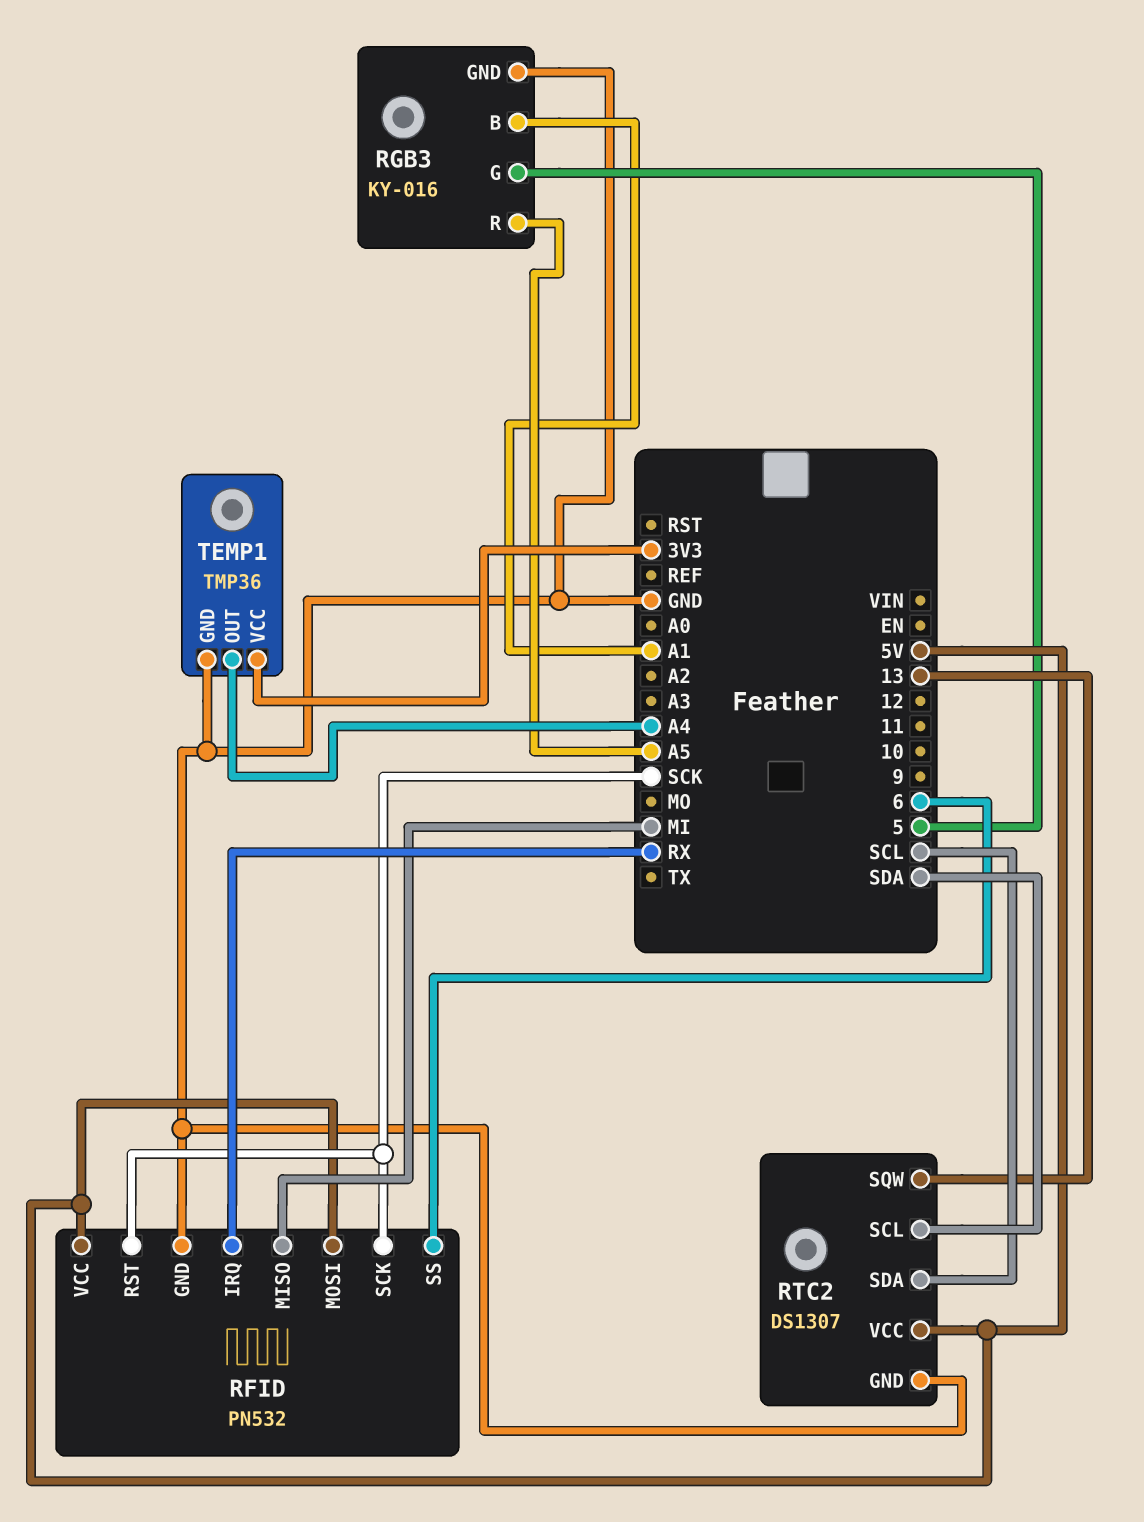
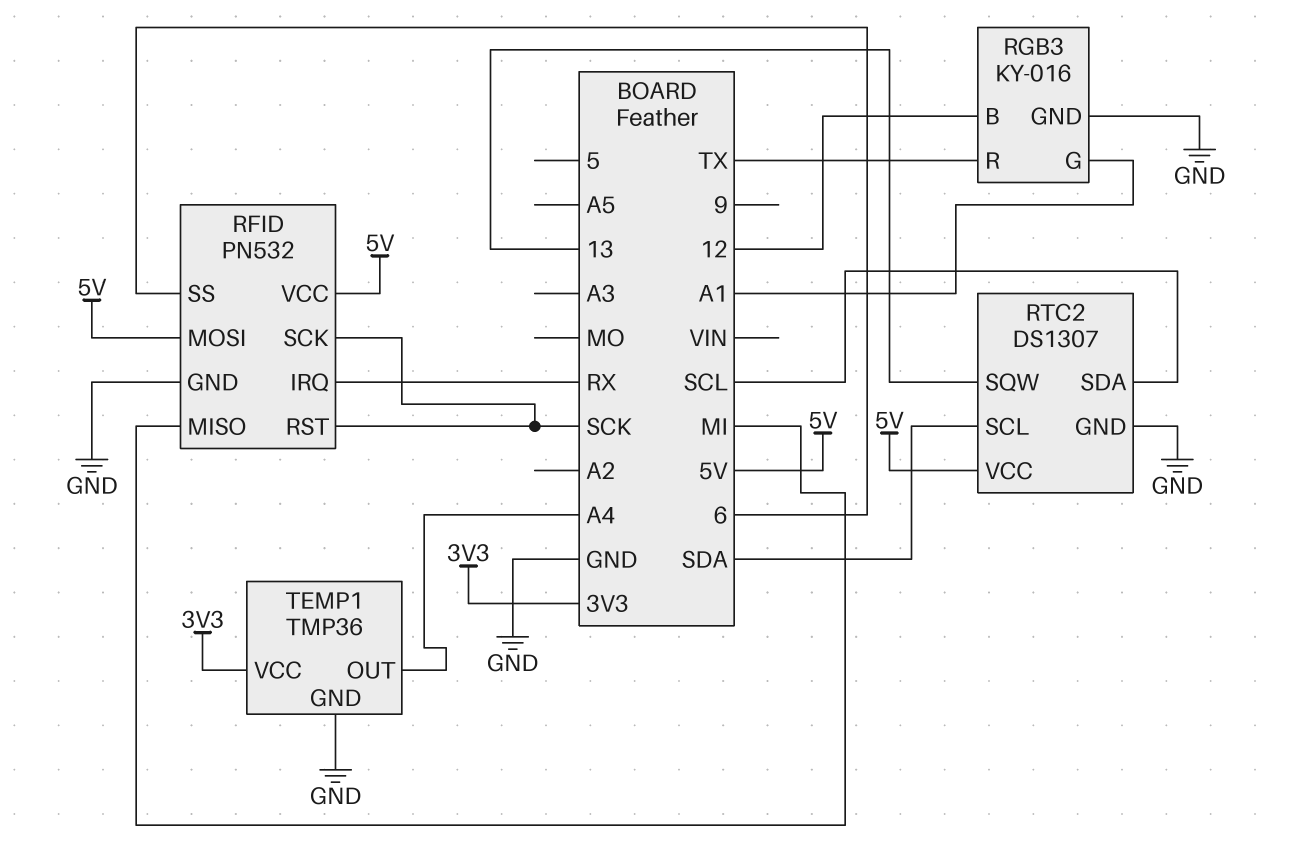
RGB3 pin B: A1 -> 12
RGB3 pin G: 5 -> A1
RGB3 pin R: A5 -> TX

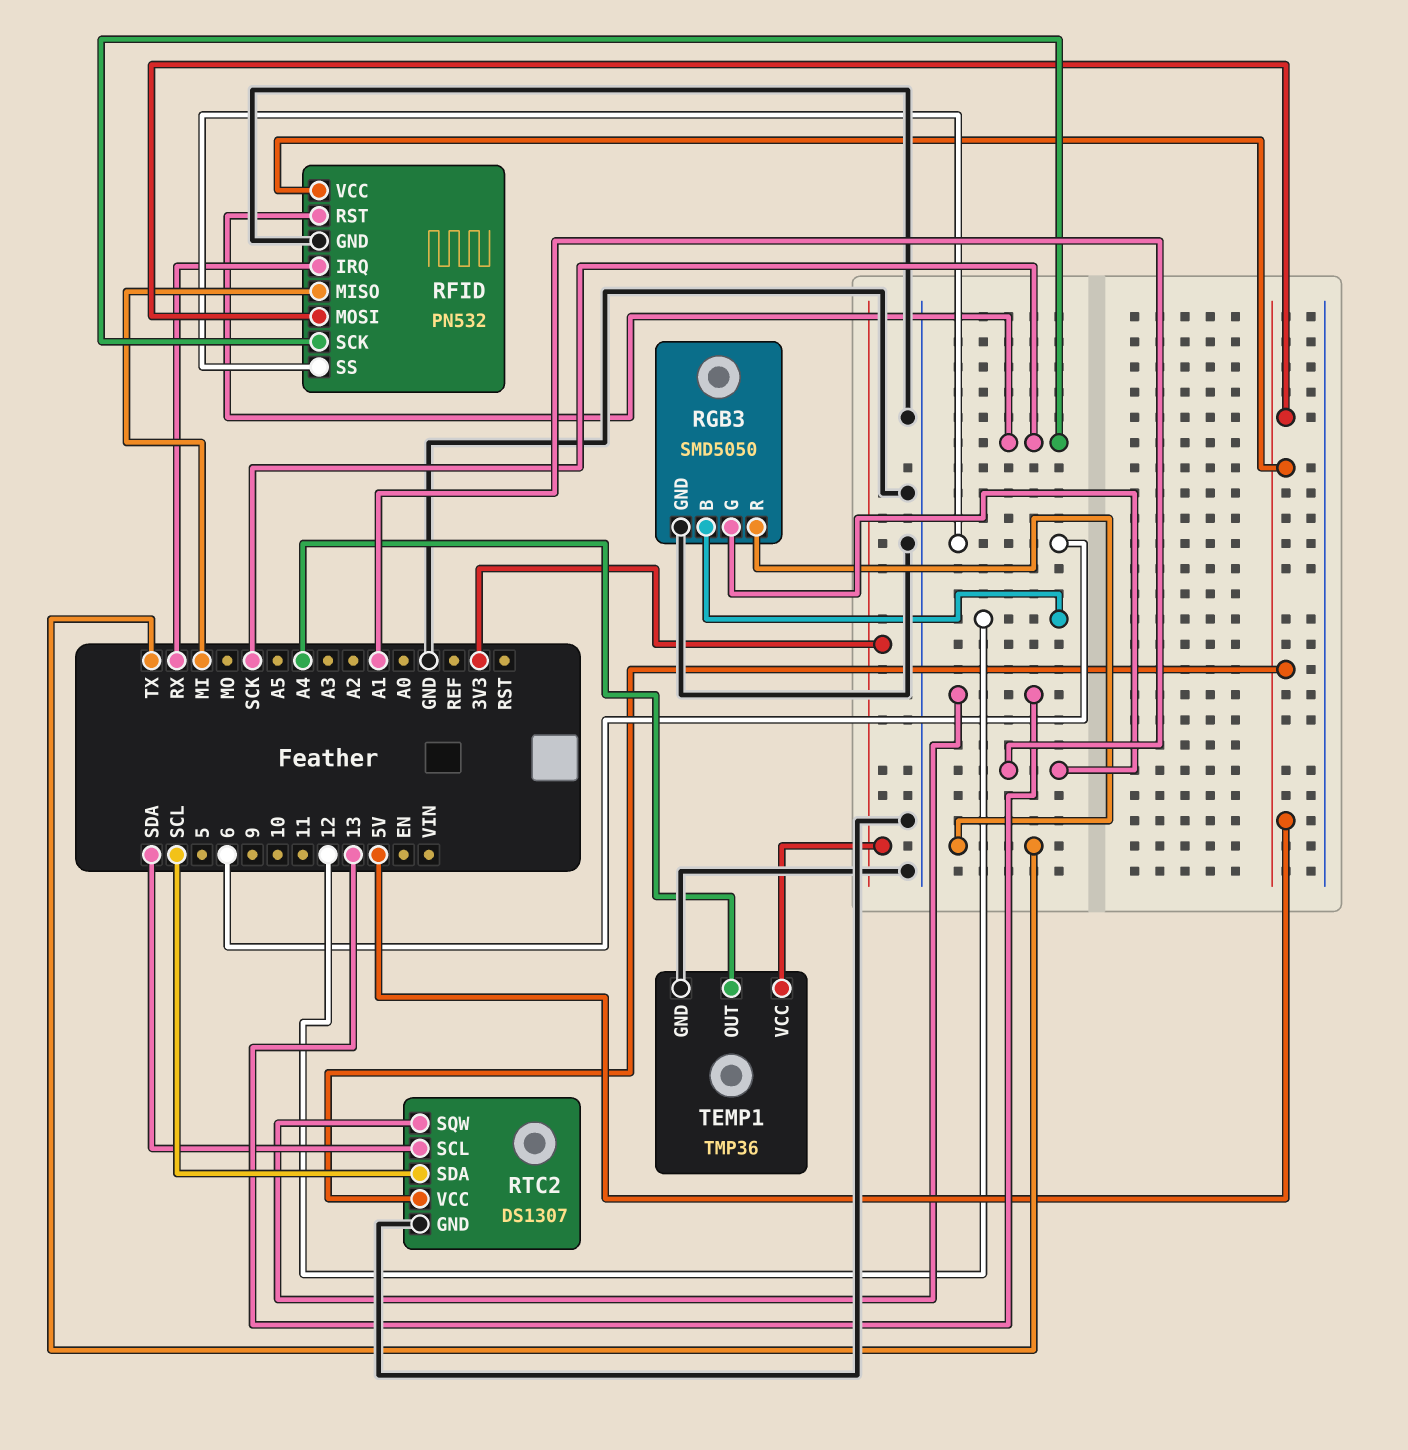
RGB3: KY-016 -> SMD5050

